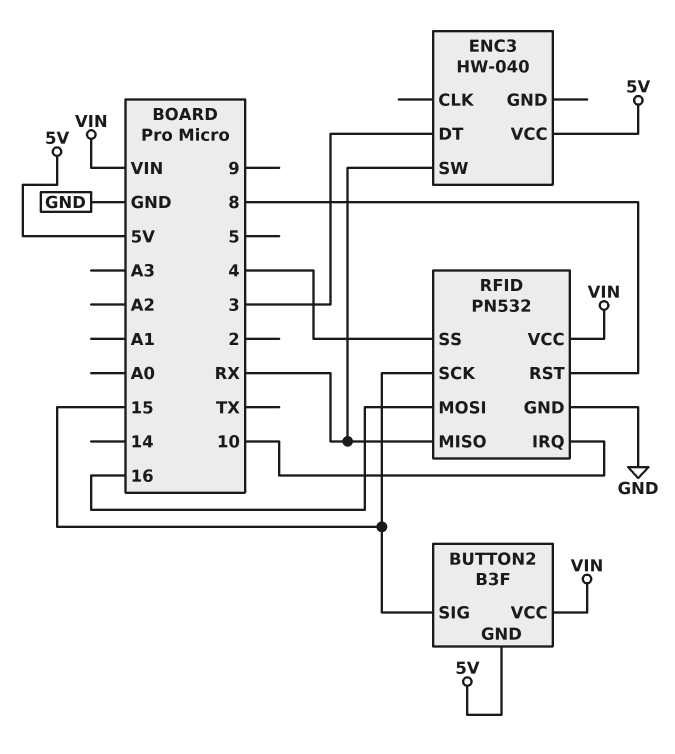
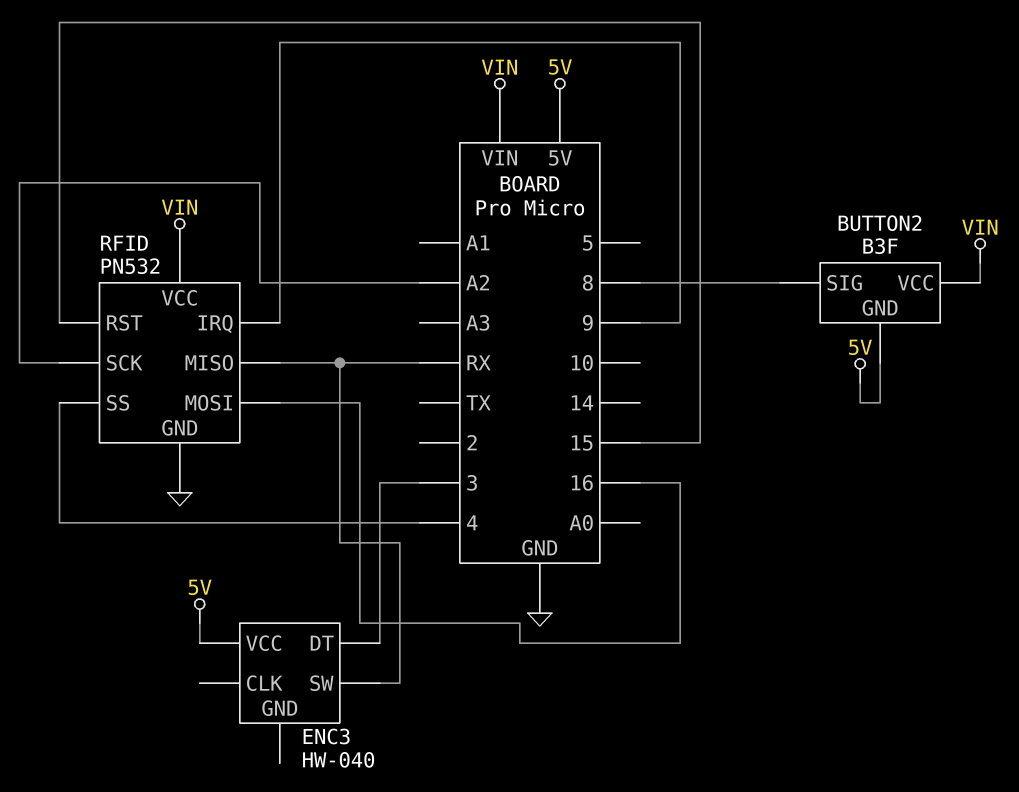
BUTTON2 pin SIG: 15 -> 8
RFID pin IRQ: 10 -> 9
RFID pin RST: 8 -> 15
RFID pin SCK: 15 -> A2

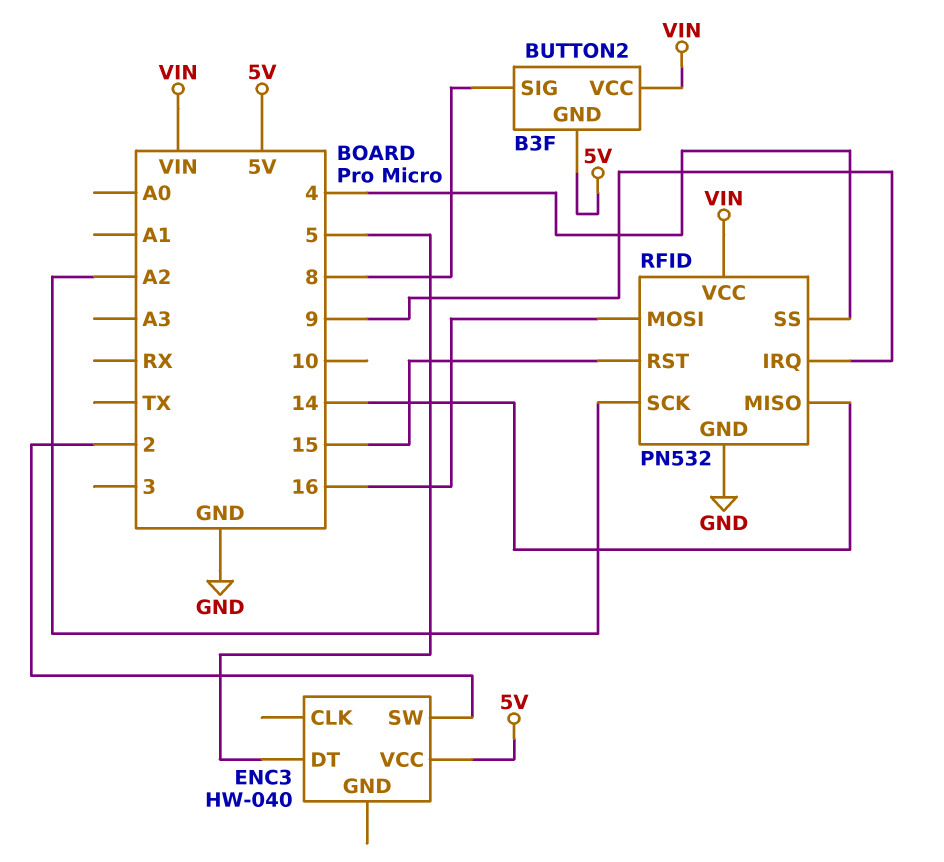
ENC3 pin DT: 3 -> 5
ENC3 pin SW: RX -> 2
RFID pin MISO: RX -> 14

